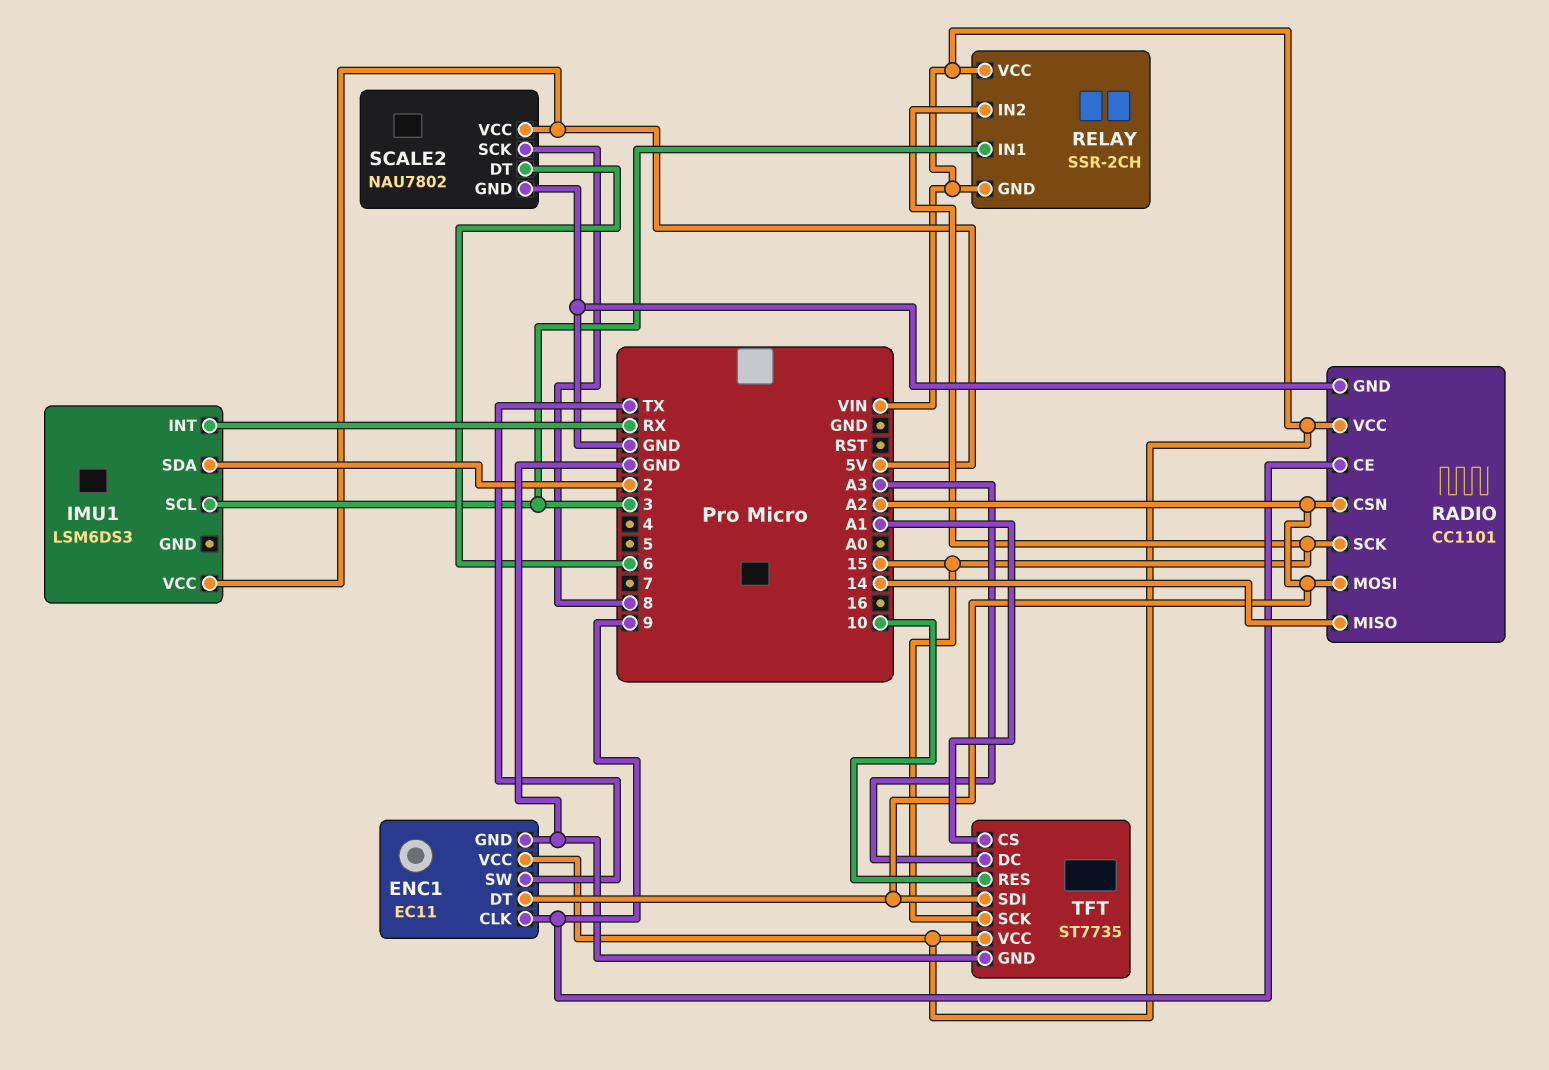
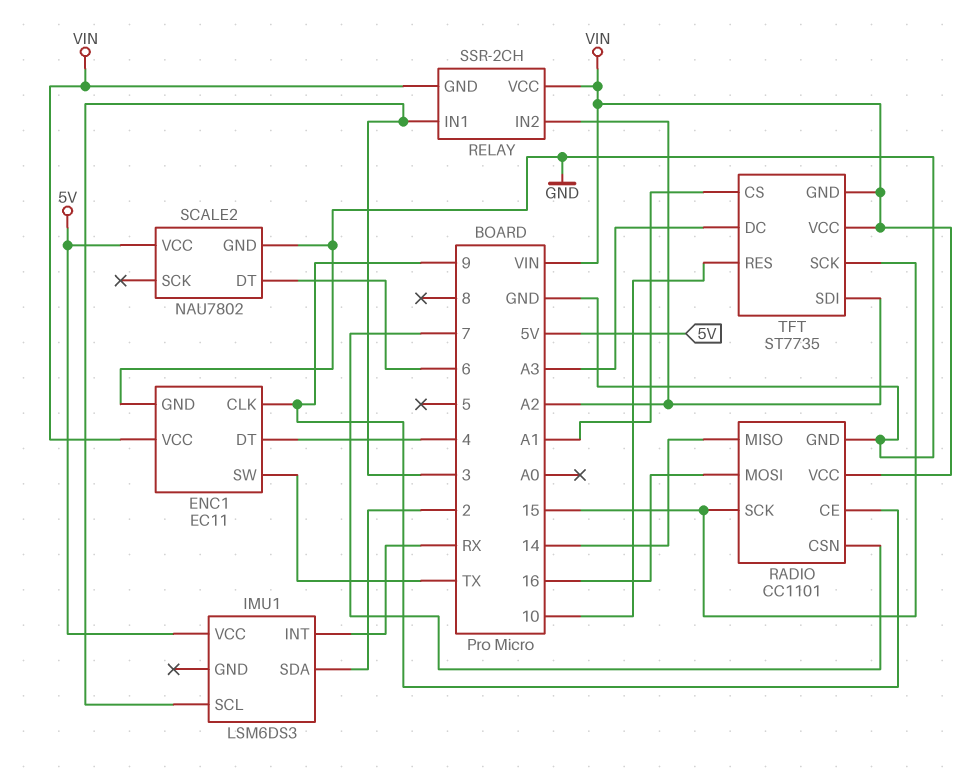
ENC1 pin DT: A2 -> 4
RADIO pin CSN: A2 -> 7
RADIO pin MOSI: A2 -> 16
RELAY pin IN2: 15 -> A2
SCALE2 pin SCK: 8 -> none
TFT pin GND: GND -> VIN

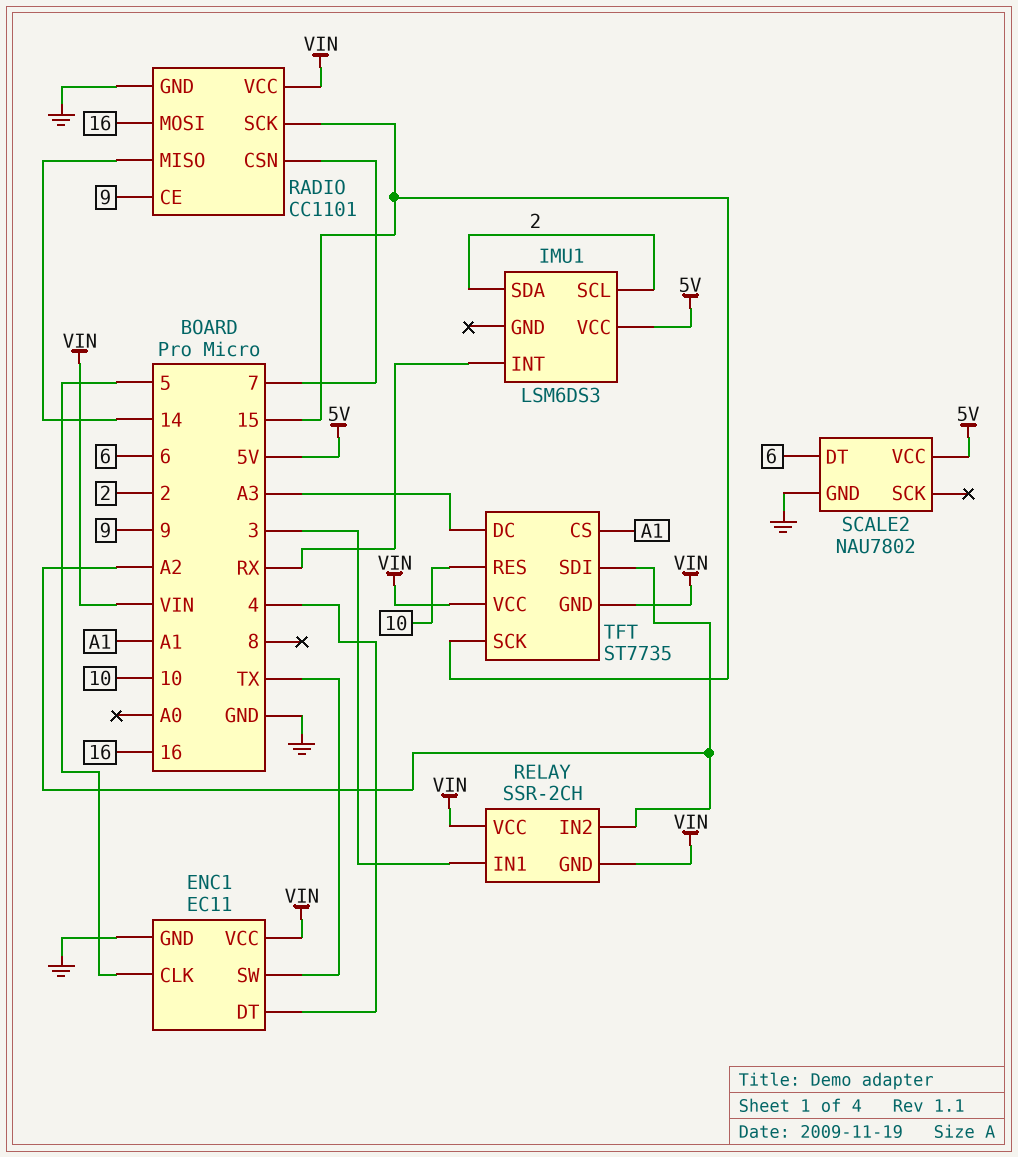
ENC1 pin CLK: 9 -> 5
IMU1 pin SCL: 3 -> 2

